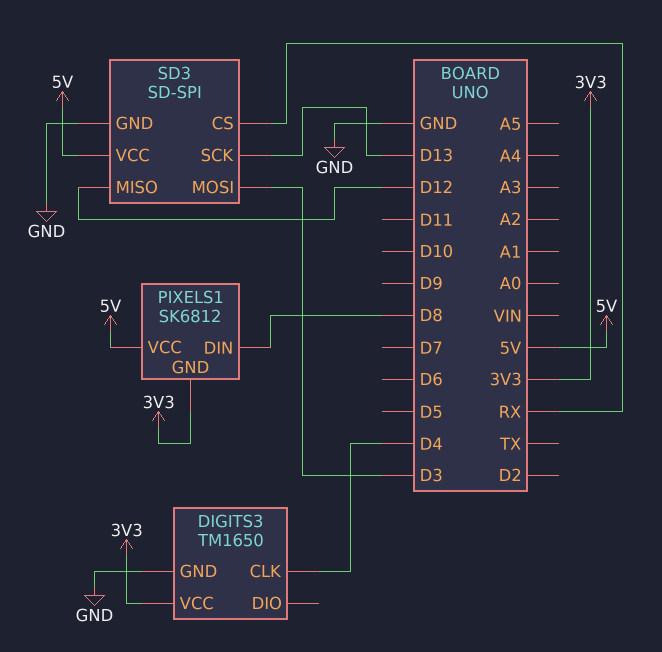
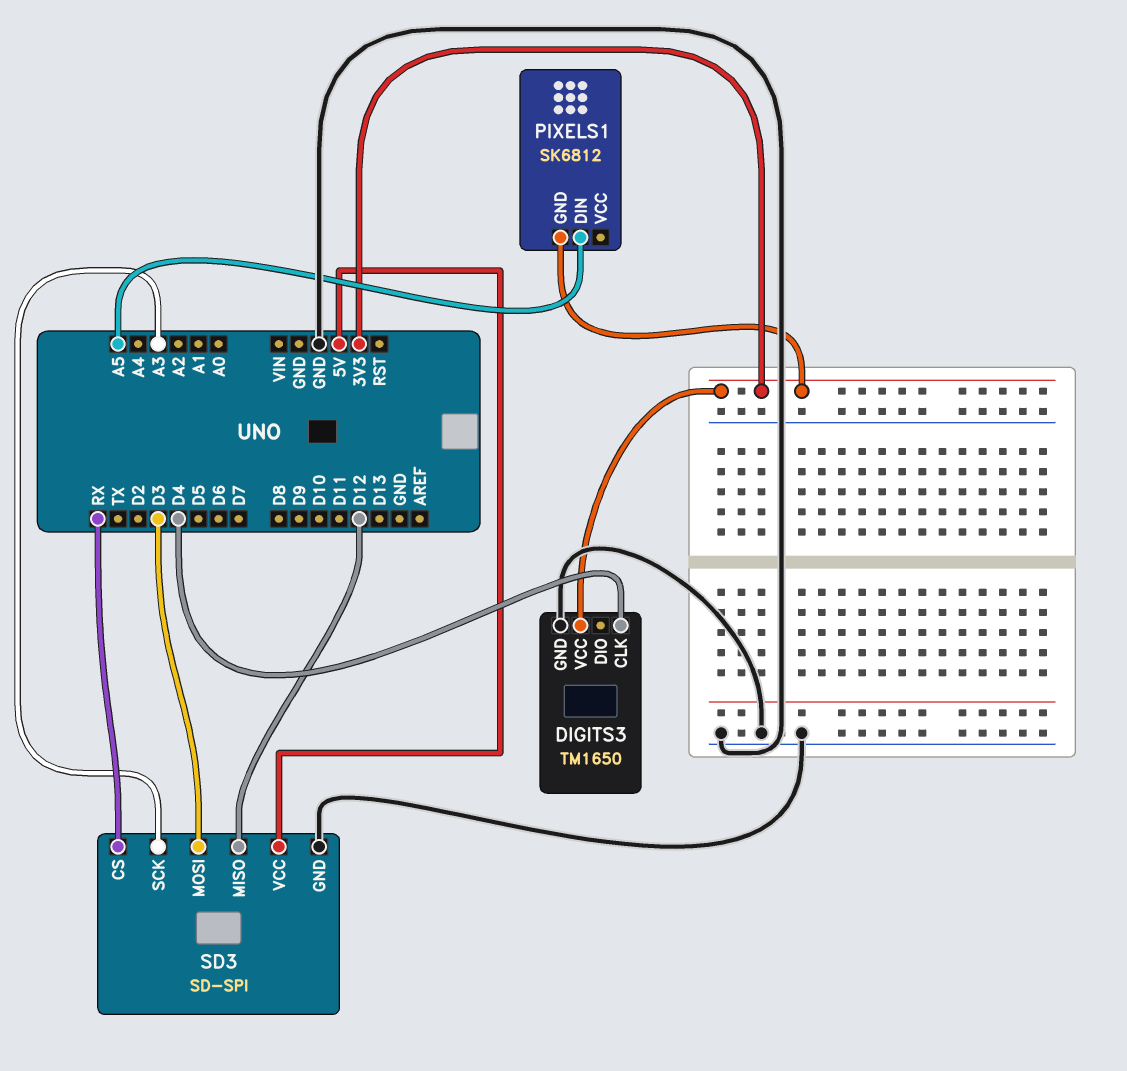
PIXELS1 pin DIN: D8 -> A5
PIXELS1 pin VCC: 5V -> none
SD3 pin SCK: D13 -> A3

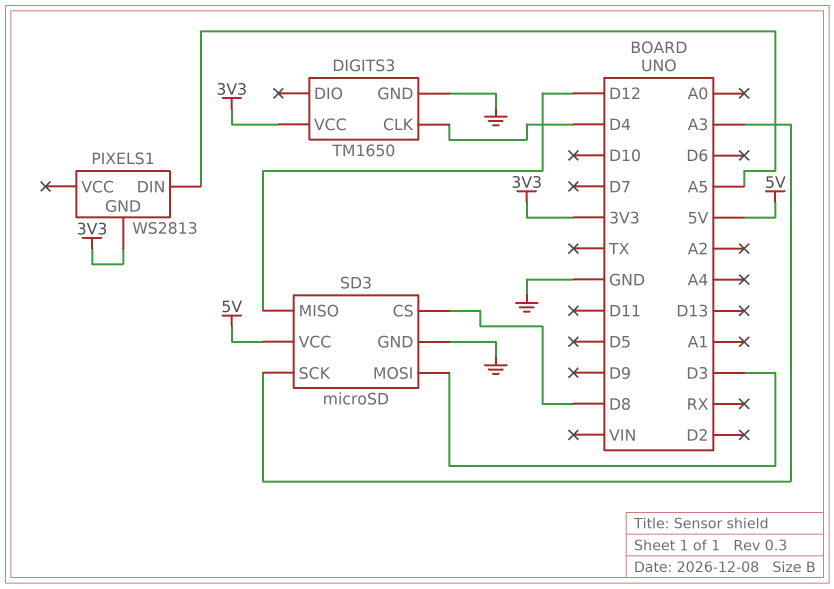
PIXELS1: SK6812 -> WS2813
SD3: SD-SPI -> microSD
SD3 pin CS: RX -> D8

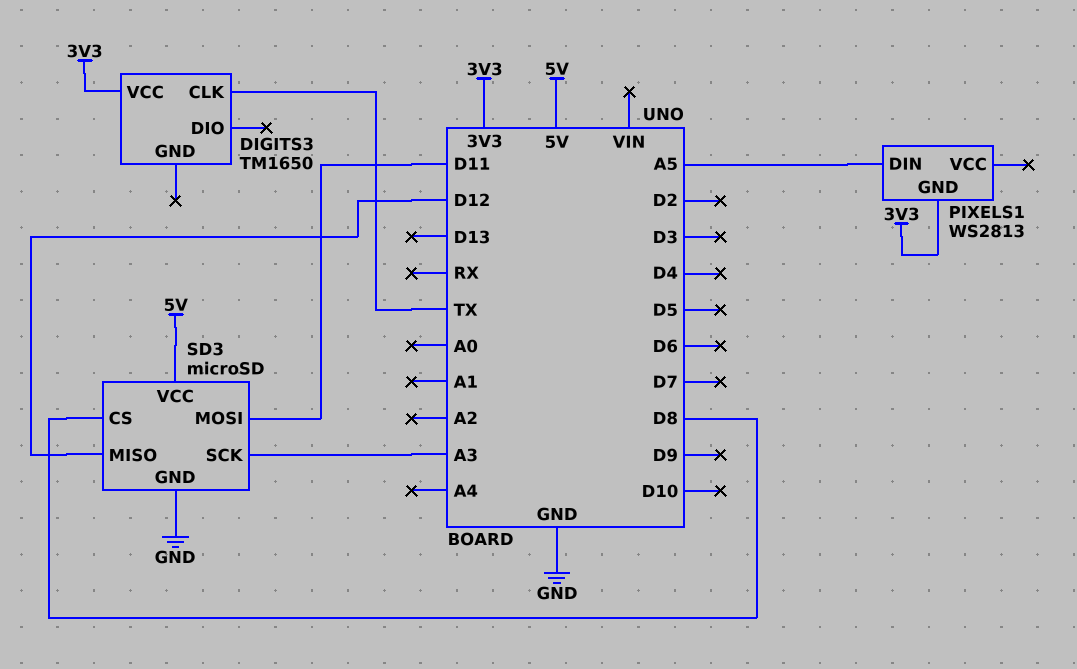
DIGITS3 pin CLK: D4 -> TX
DIGITS3 pin GND: GND -> none
SD3 pin MOSI: D3 -> D11

